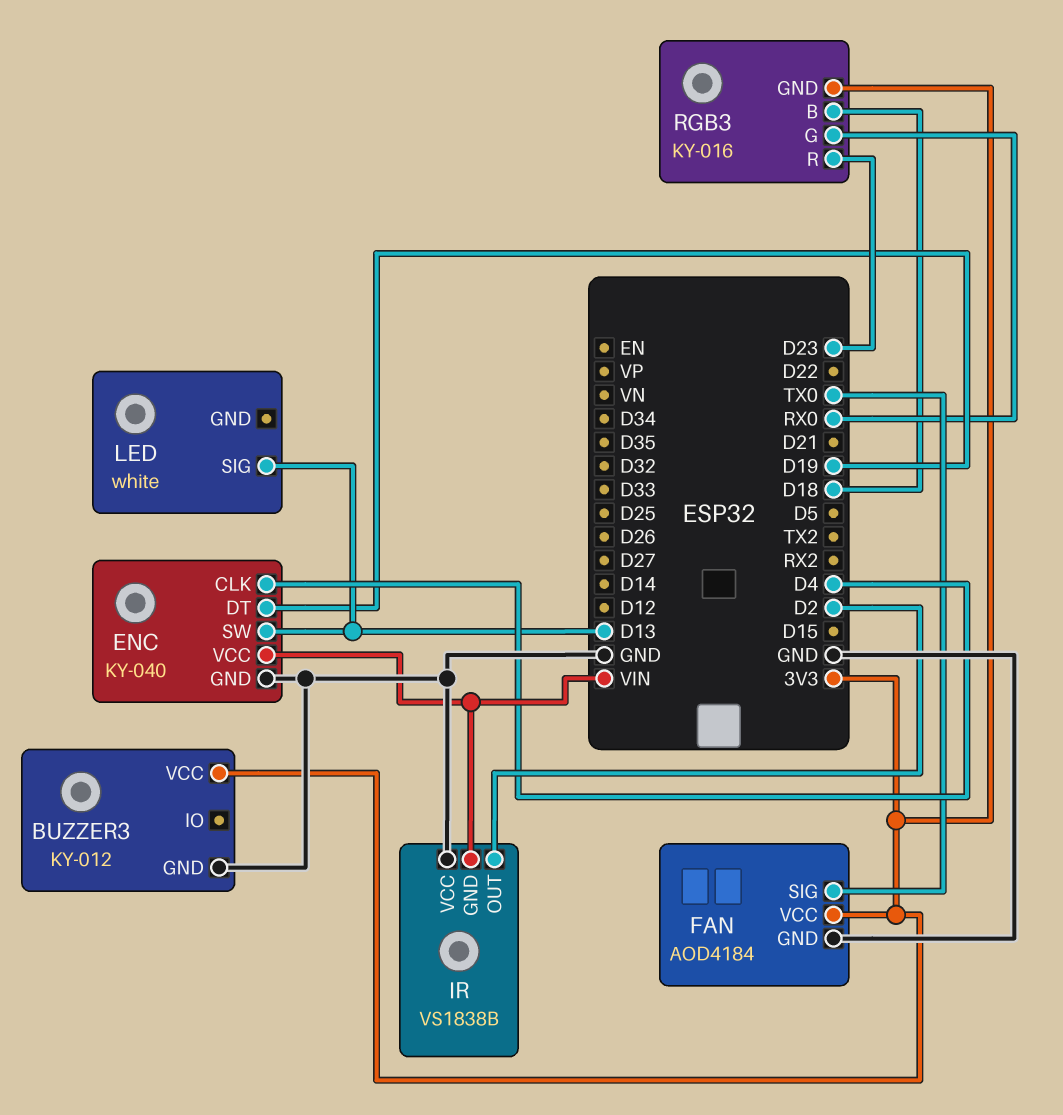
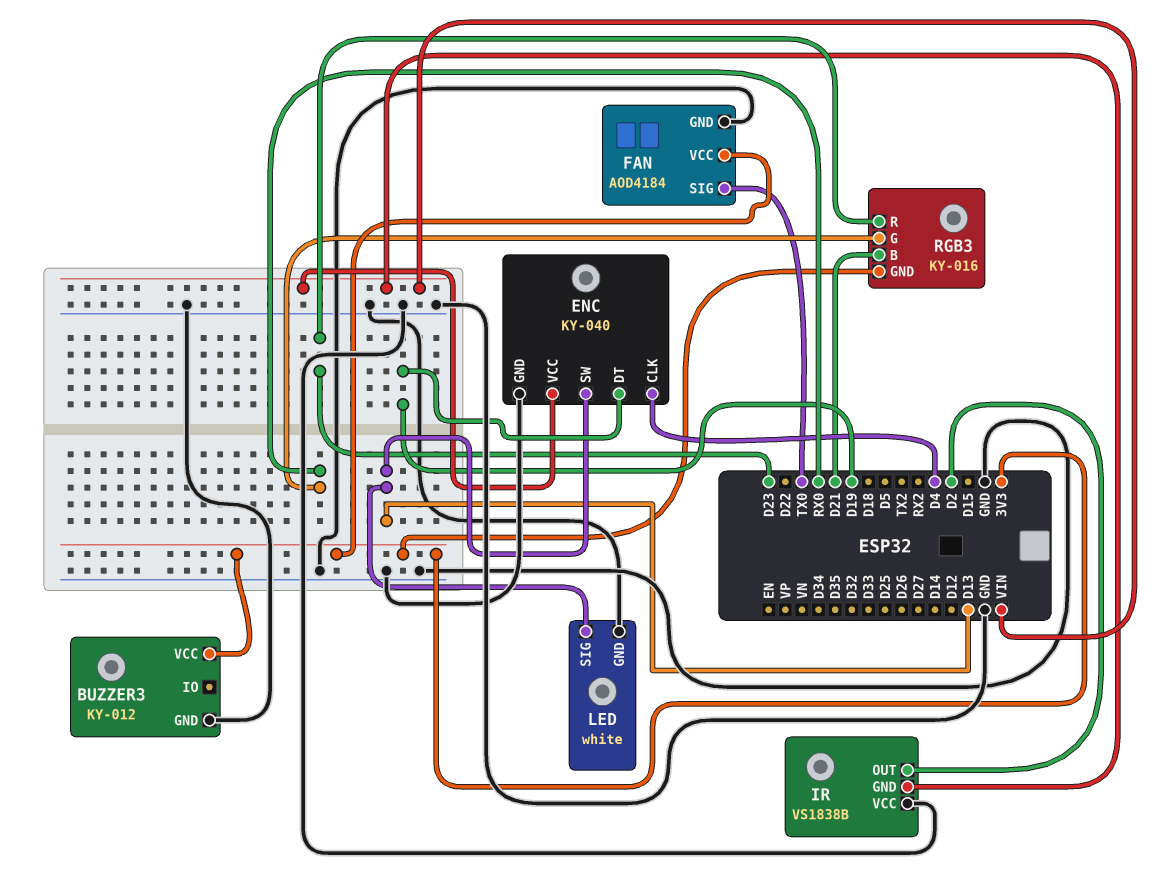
LED pin GND: none -> GND
RGB3 pin B: D18 -> D21

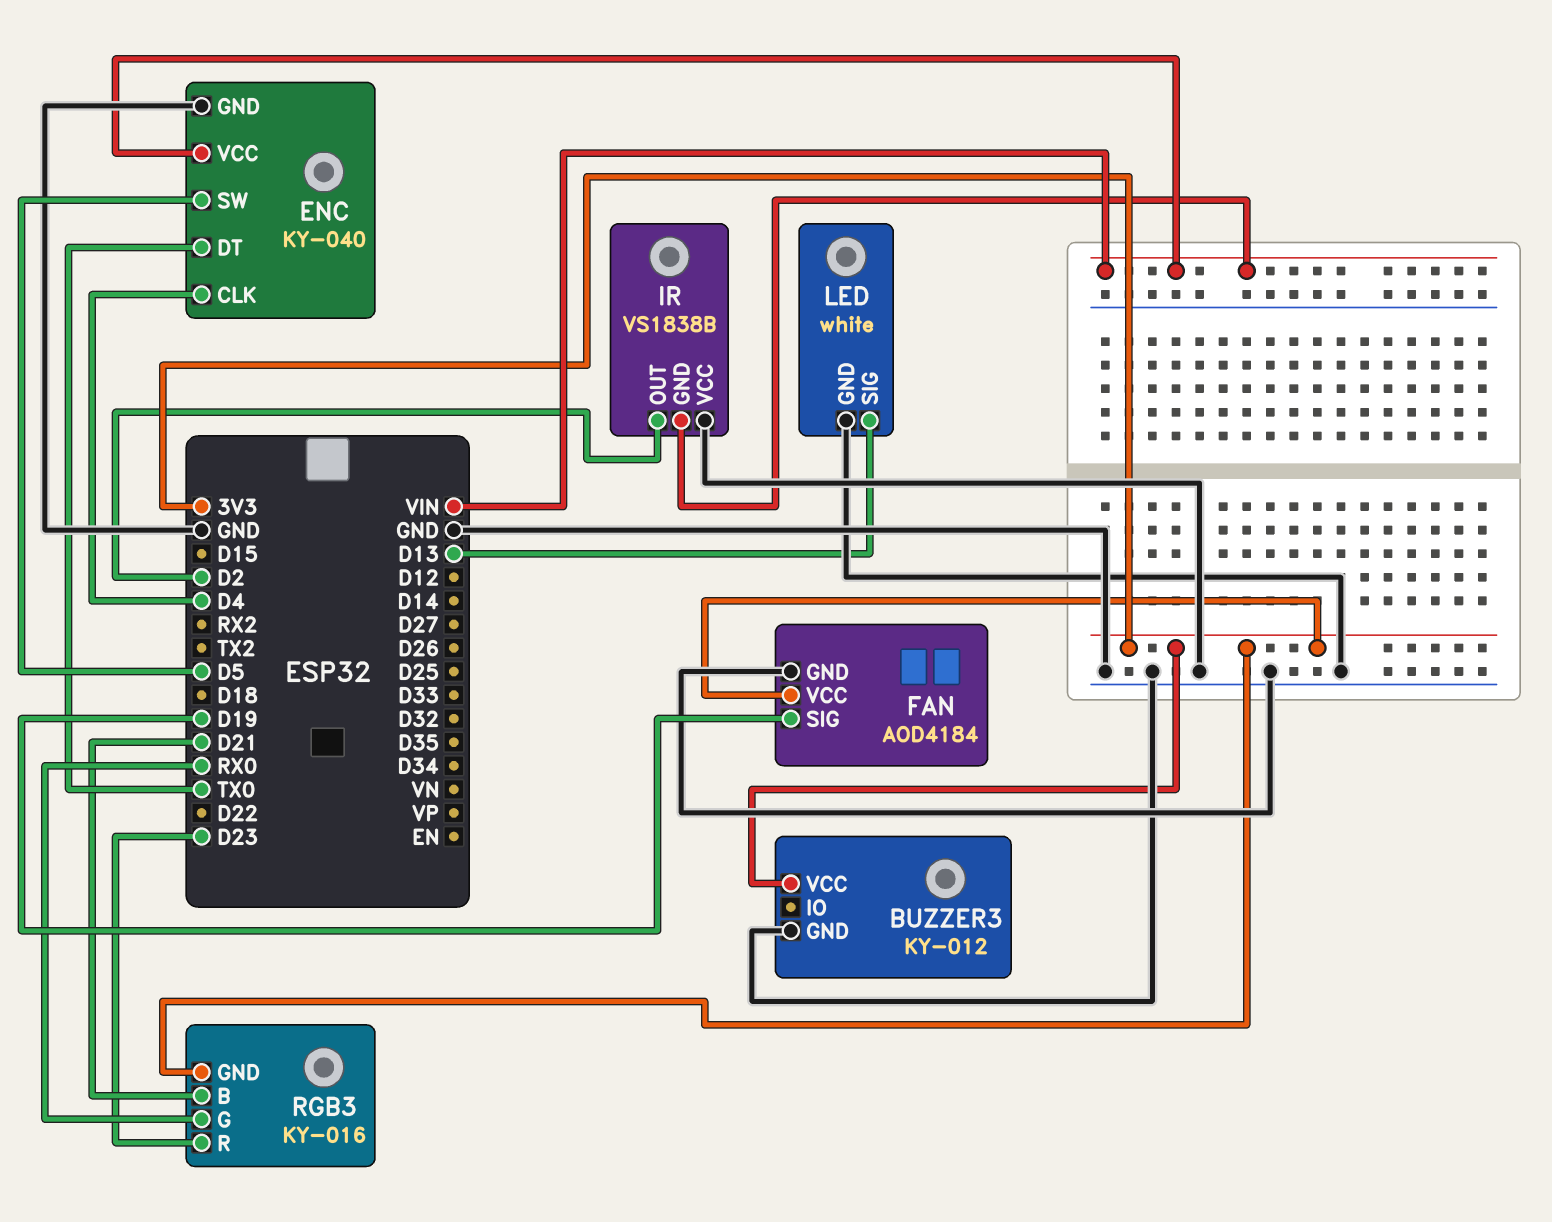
ENC pin DT: D19 -> TX0
ENC pin SW: D13 -> D5
FAN pin SIG: TX0 -> D19

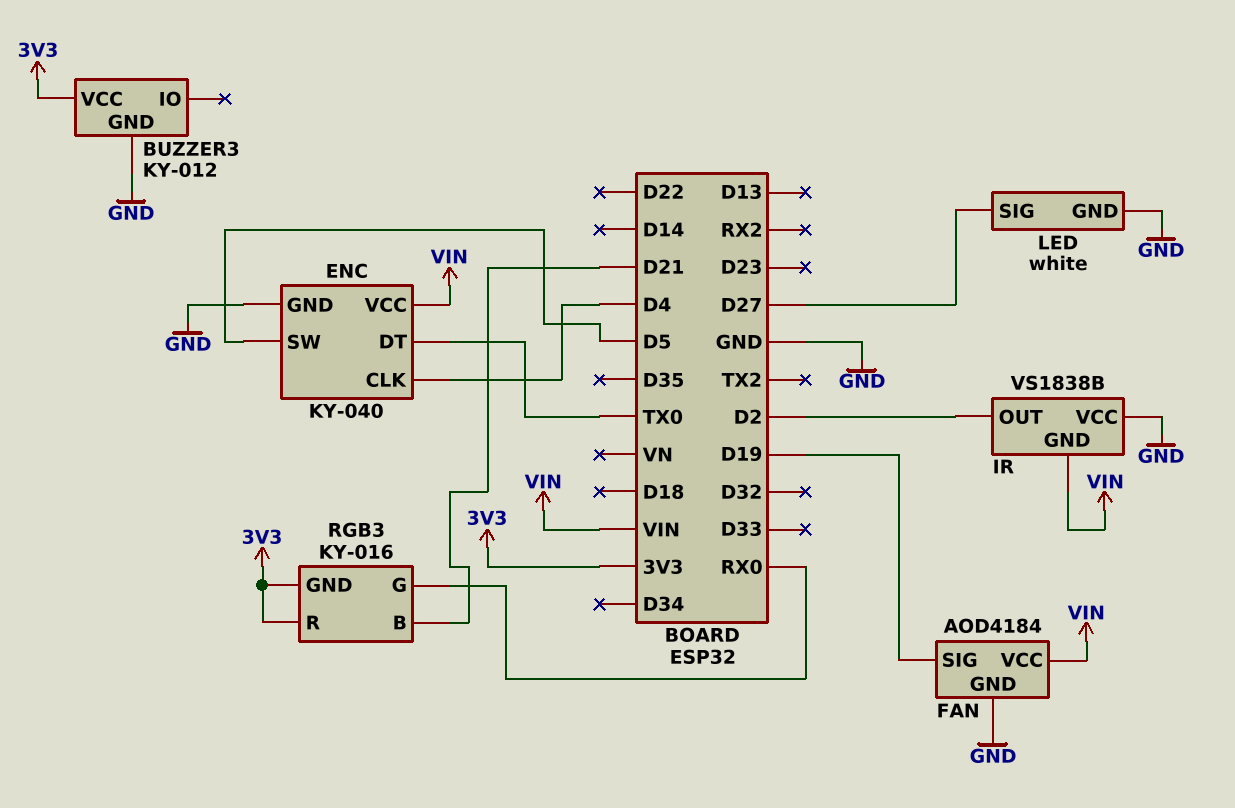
FAN pin VCC: 3V3 -> VIN
LED pin SIG: D13 -> D27
RGB3 pin R: D23 -> 3V3

